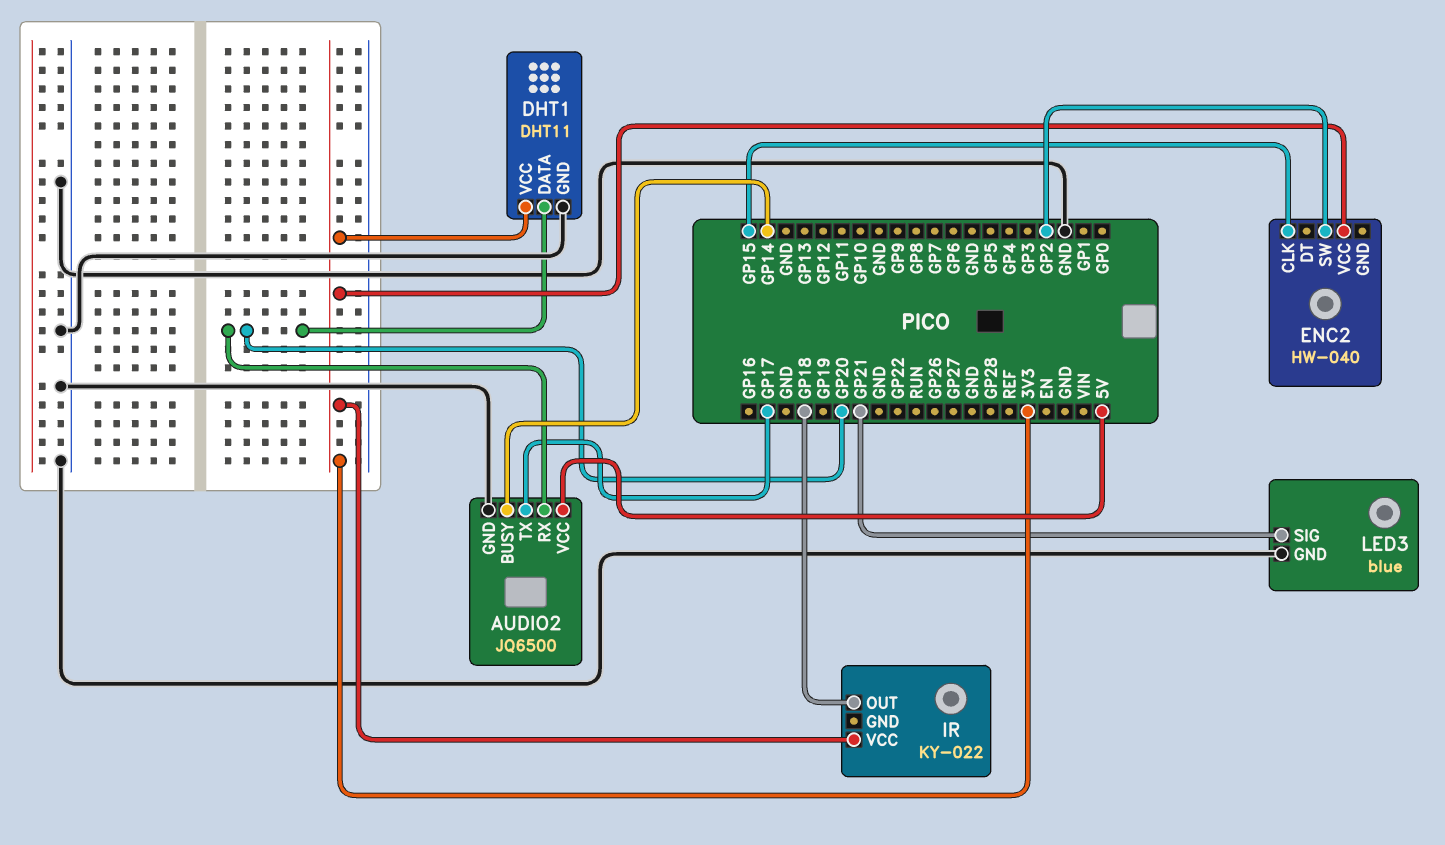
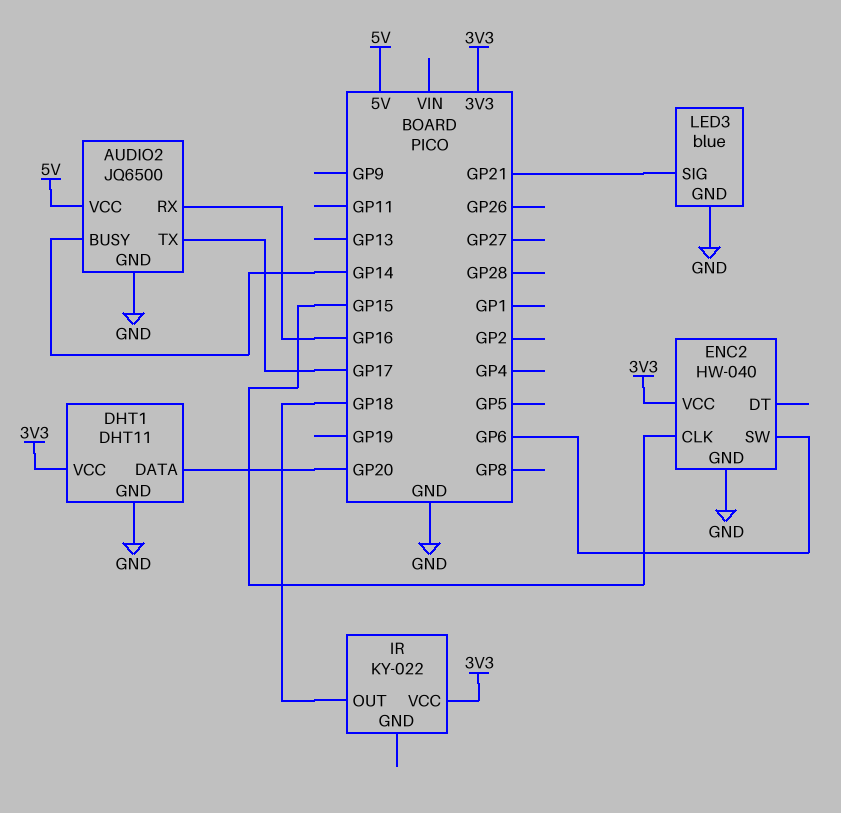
AUDIO2 pin RX: GP20 -> GP16
ENC2 pin GND: none -> GND
ENC2 pin SW: GP2 -> GP6

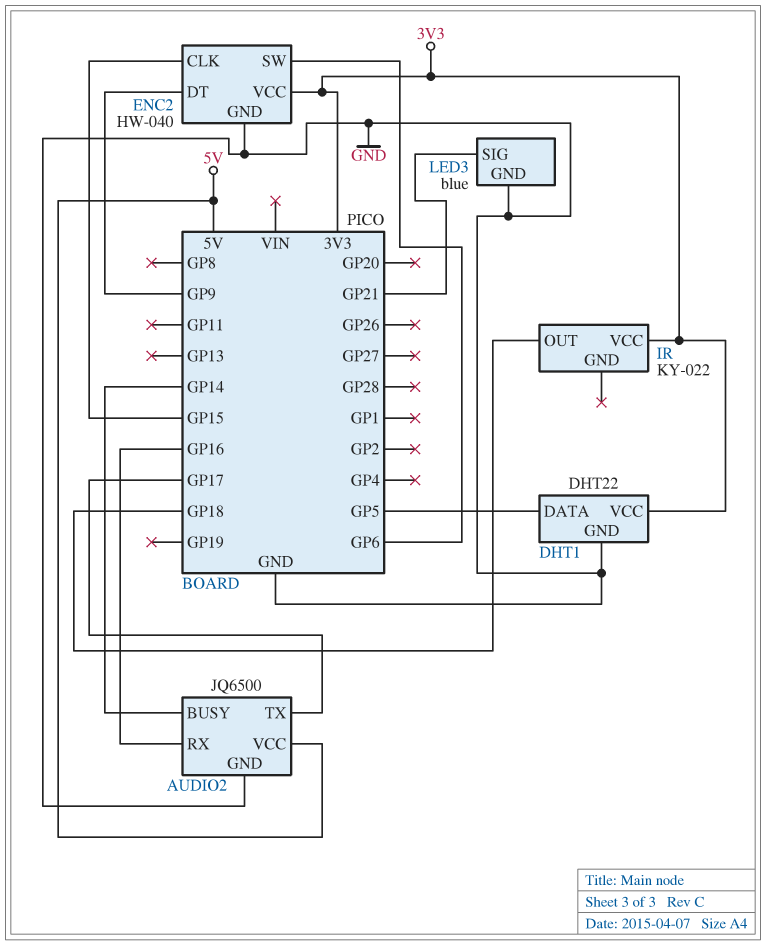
DHT1: DHT11 -> DHT22
DHT1 pin DATA: GP20 -> GP5
ENC2 pin DT: none -> GP9

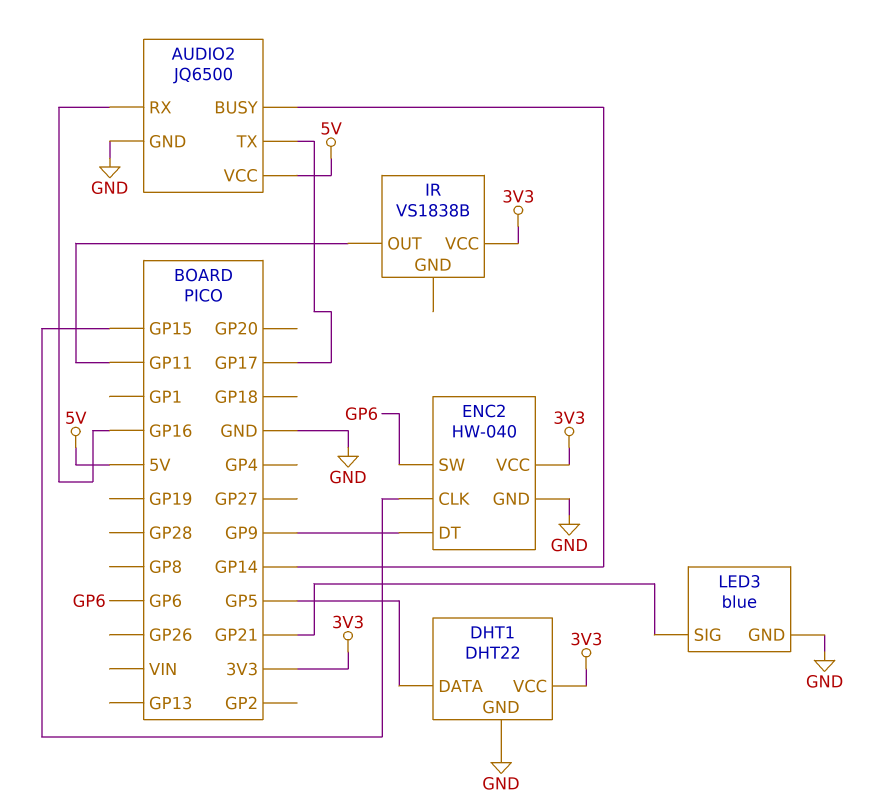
IR: KY-022 -> VS1838B
IR pin OUT: GP18 -> GP11

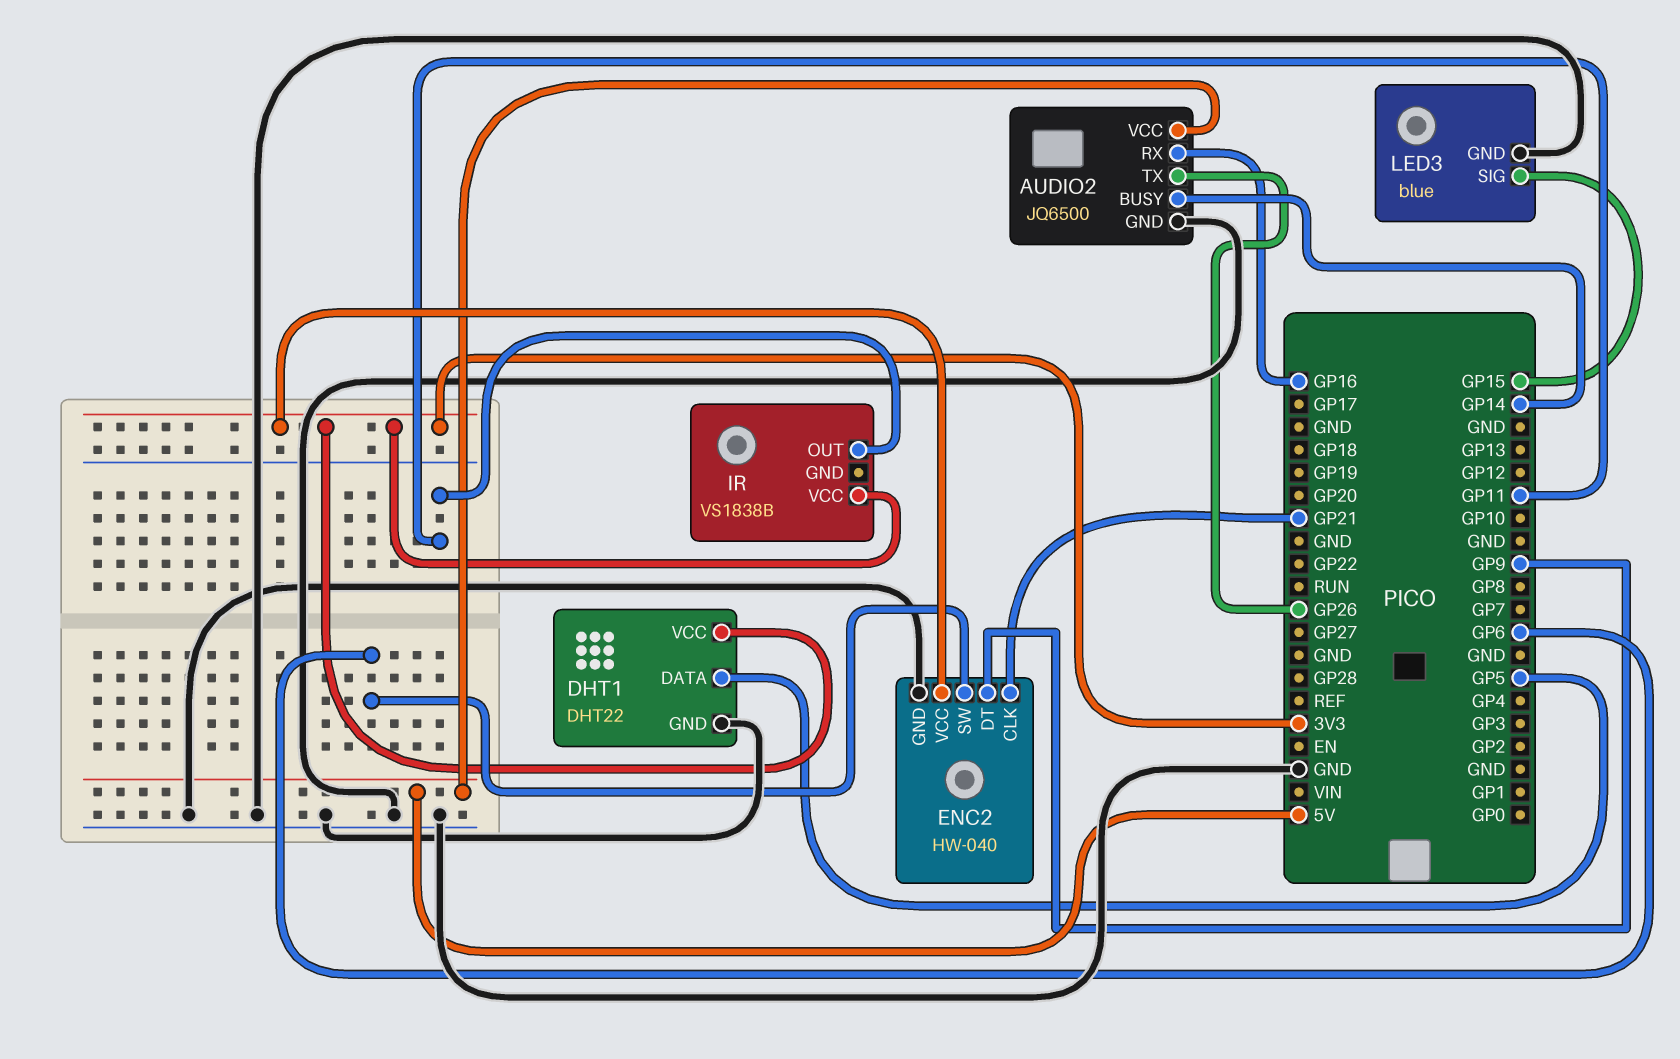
AUDIO2 pin TX: GP17 -> GP26
ENC2 pin CLK: GP15 -> GP21
LED3 pin SIG: GP21 -> GP15

